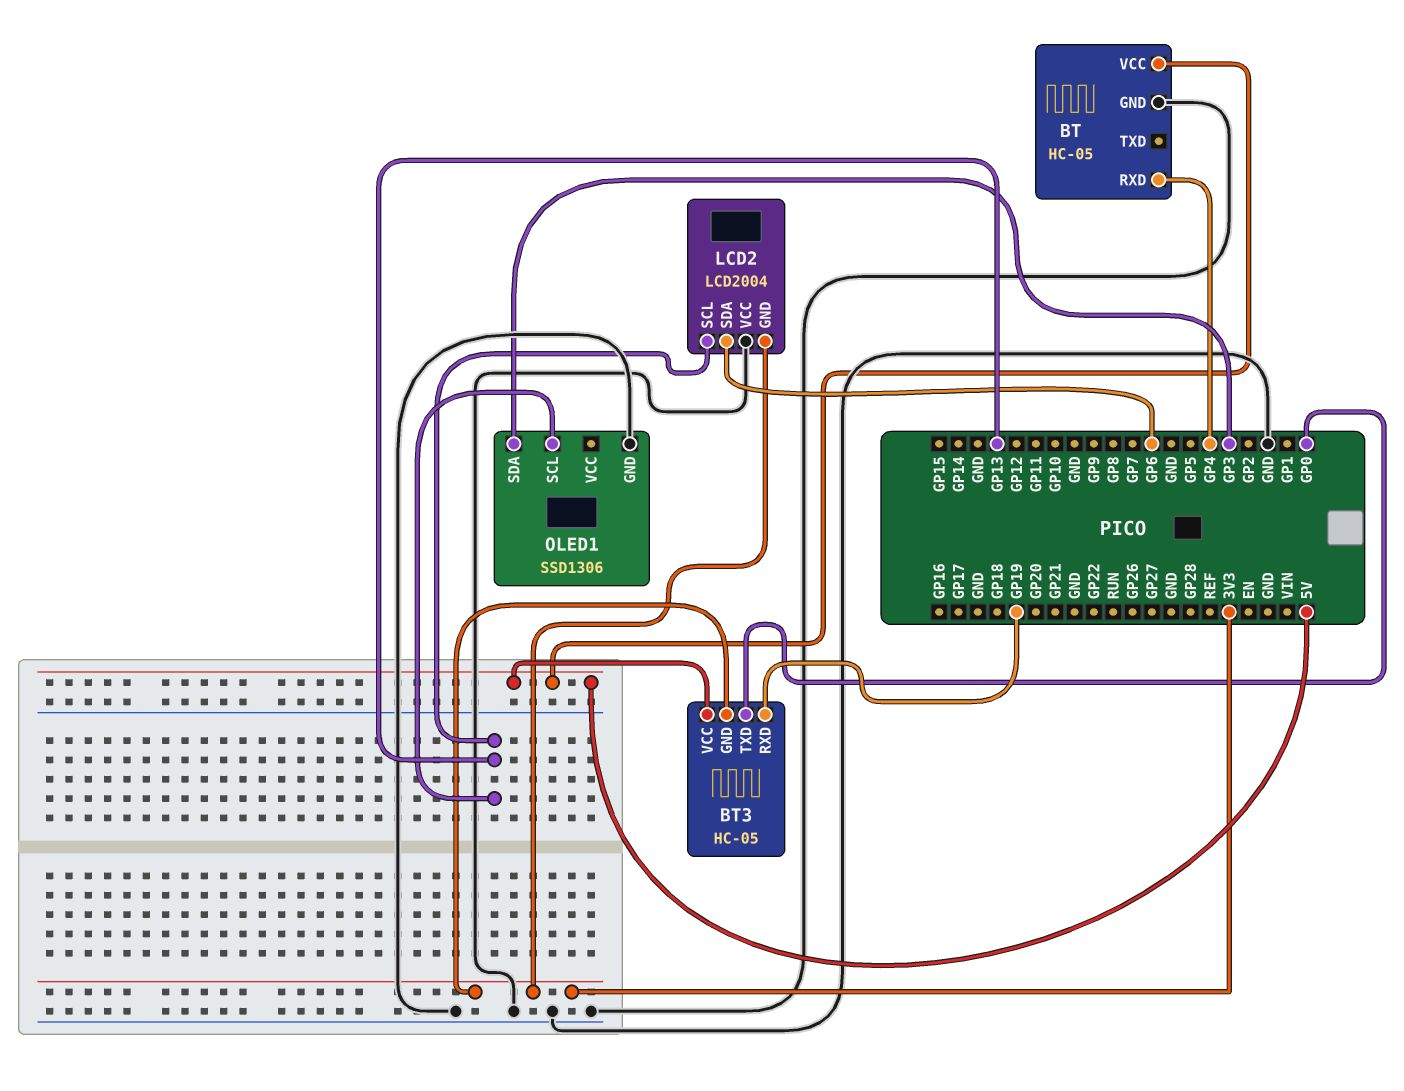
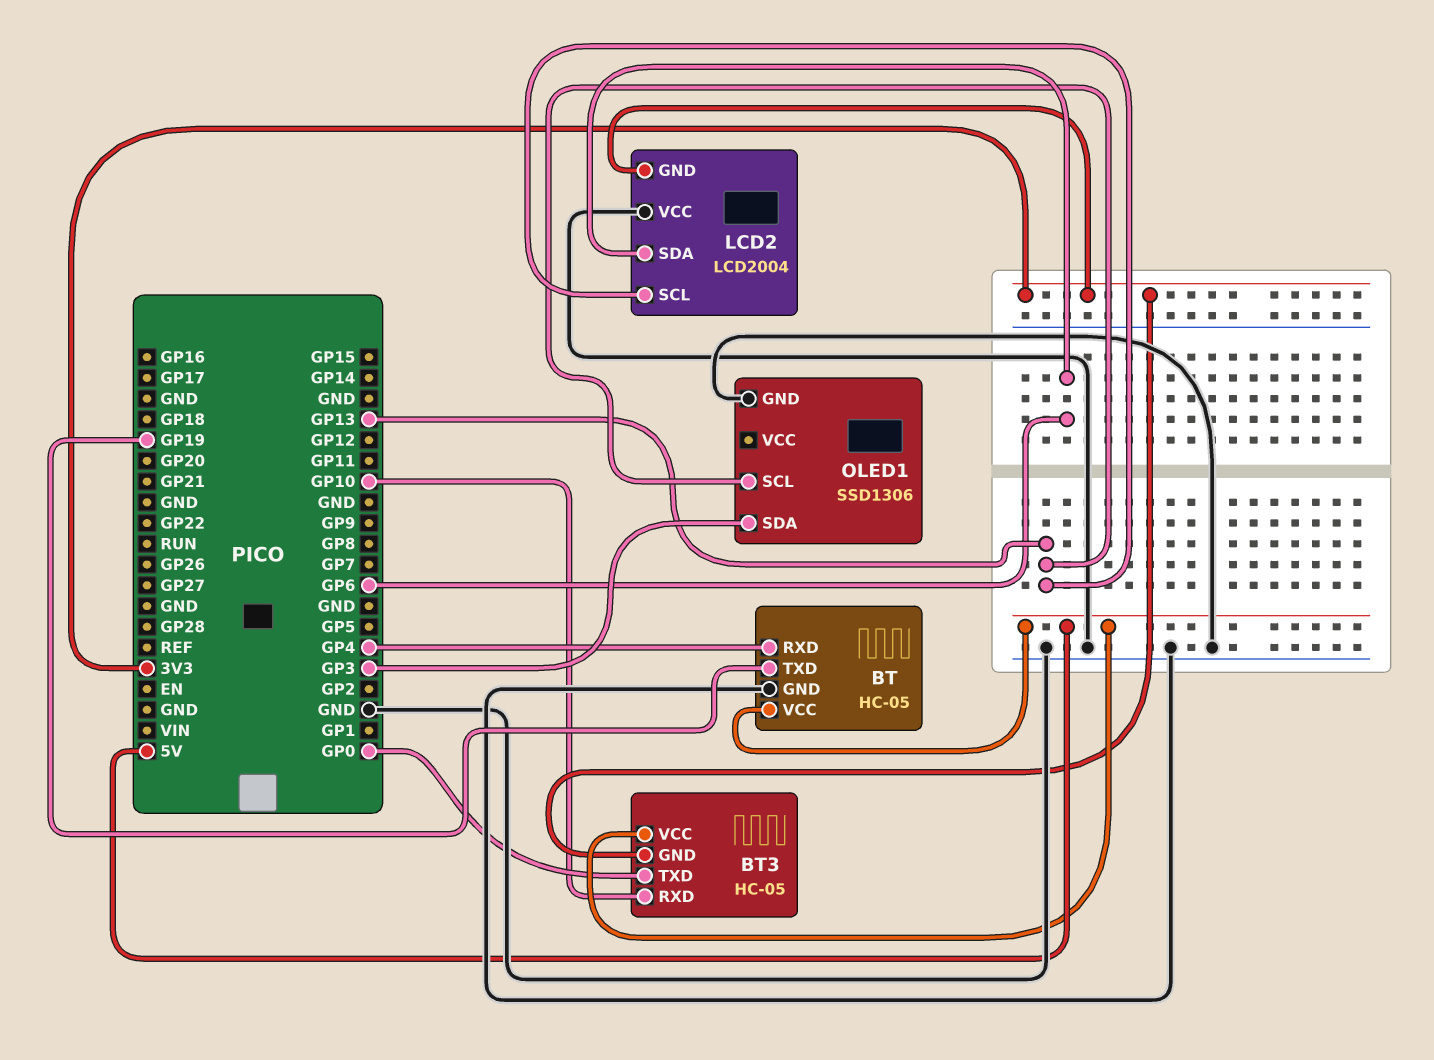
BT pin TXD: none -> GP19
BT3 pin RXD: GP19 -> GP10

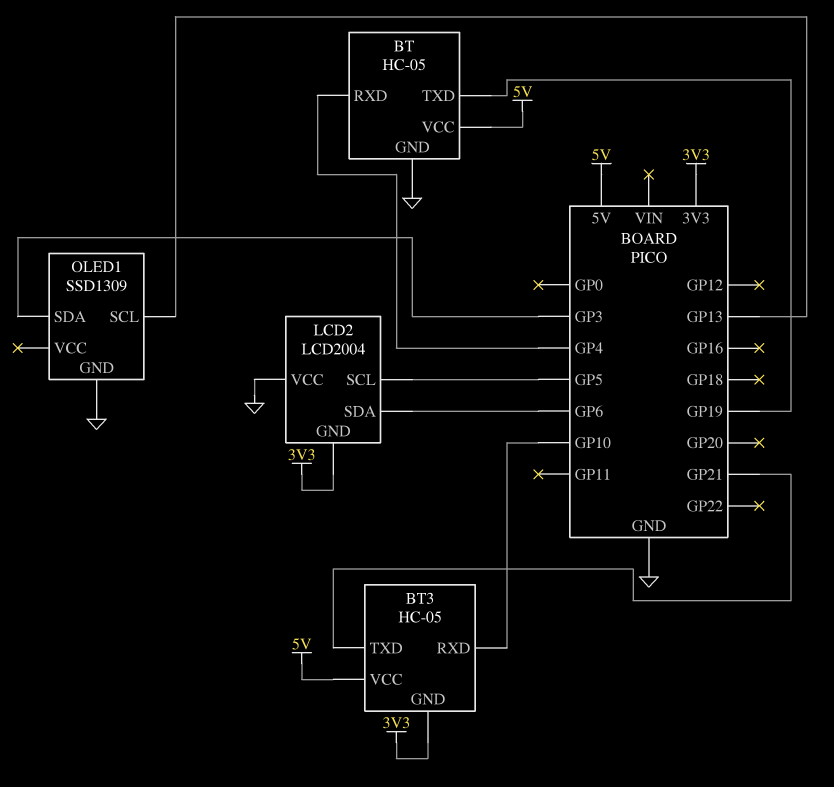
BT3 pin TXD: GP0 -> GP21
LCD2 pin SCL: GP13 -> GP5
OLED1: SSD1306 -> SSD1309

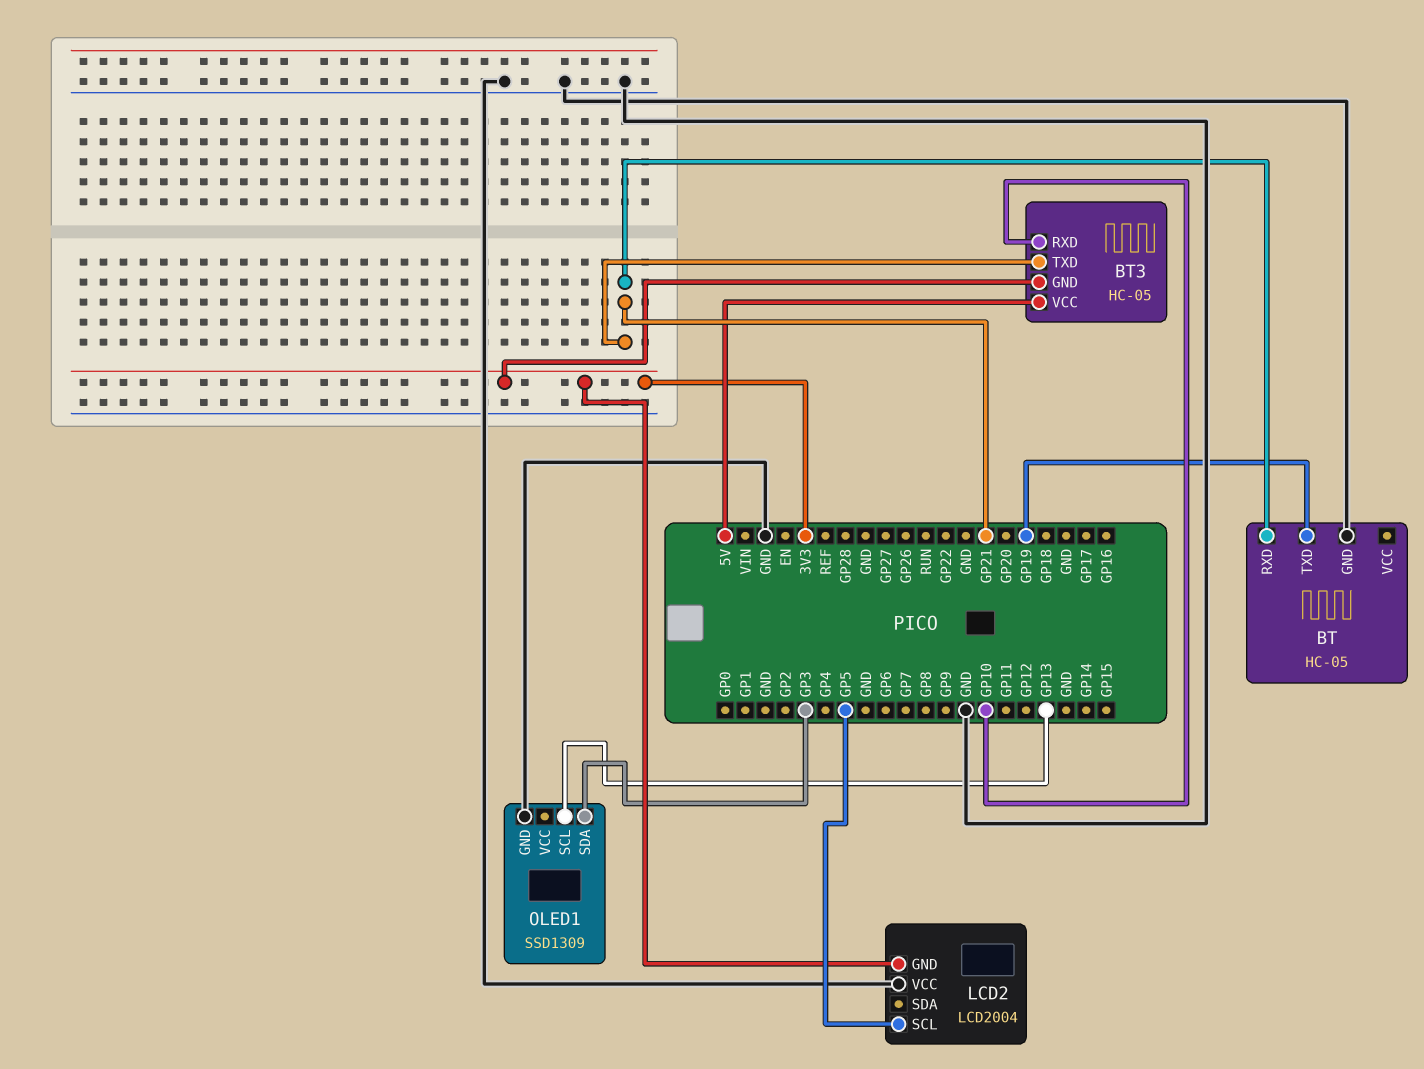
BT pin RXD: GP4 -> GP21
BT pin VCC: 5V -> none
LCD2 pin SDA: GP6 -> none

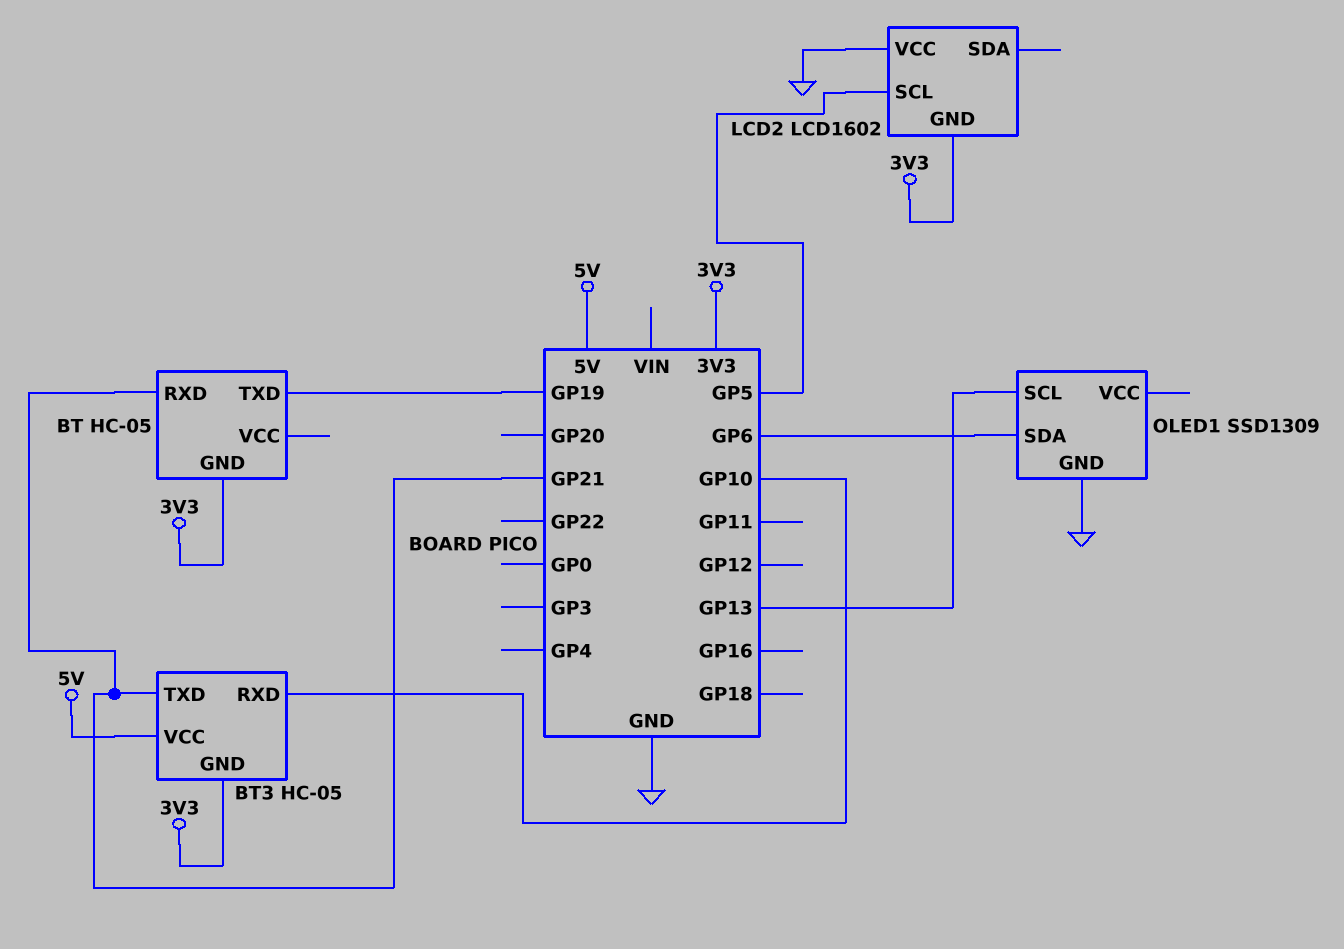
BT pin GND: GND -> 3V3
LCD2: LCD2004 -> LCD1602
OLED1 pin SDA: GP3 -> GP6

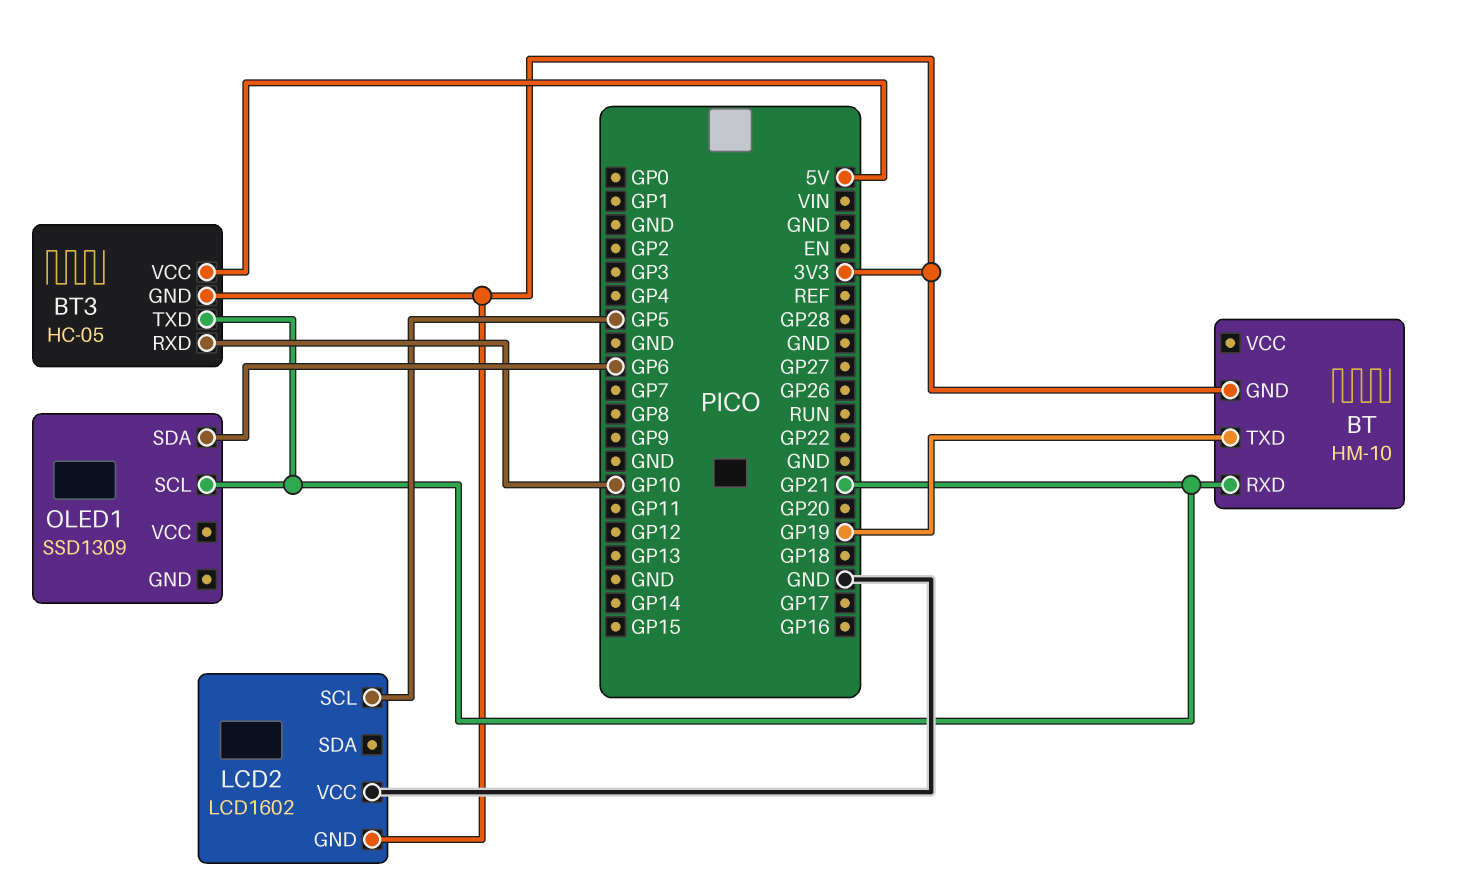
BT: HC-05 -> HM-10
OLED1 pin GND: GND -> none
OLED1 pin SCL: GP13 -> GP21

